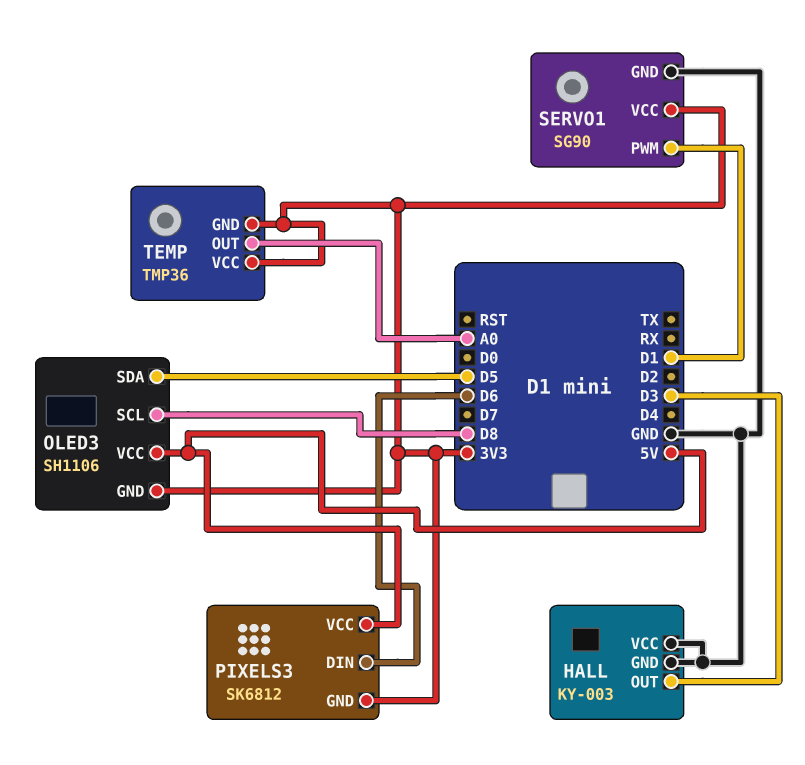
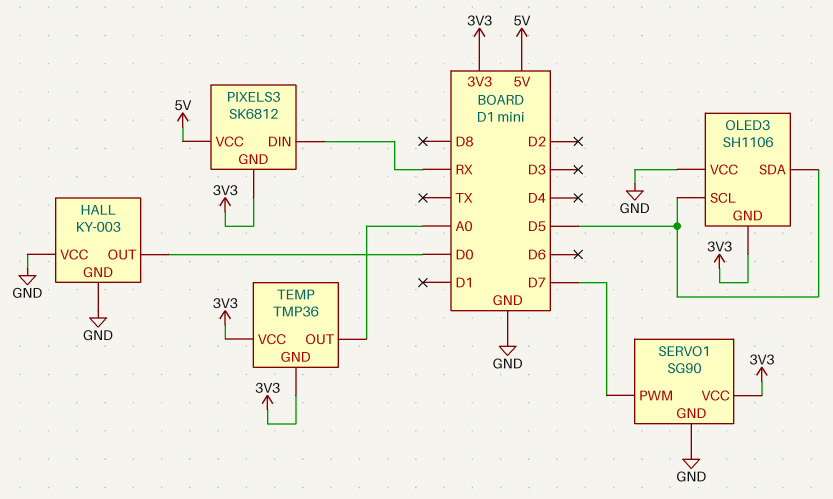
HALL pin OUT: D3 -> D0
OLED3 pin SCL: D8 -> D5
OLED3 pin VCC: 5V -> GND
PIXELS3 pin DIN: D6 -> RX
SERVO1 pin PWM: D1 -> D7

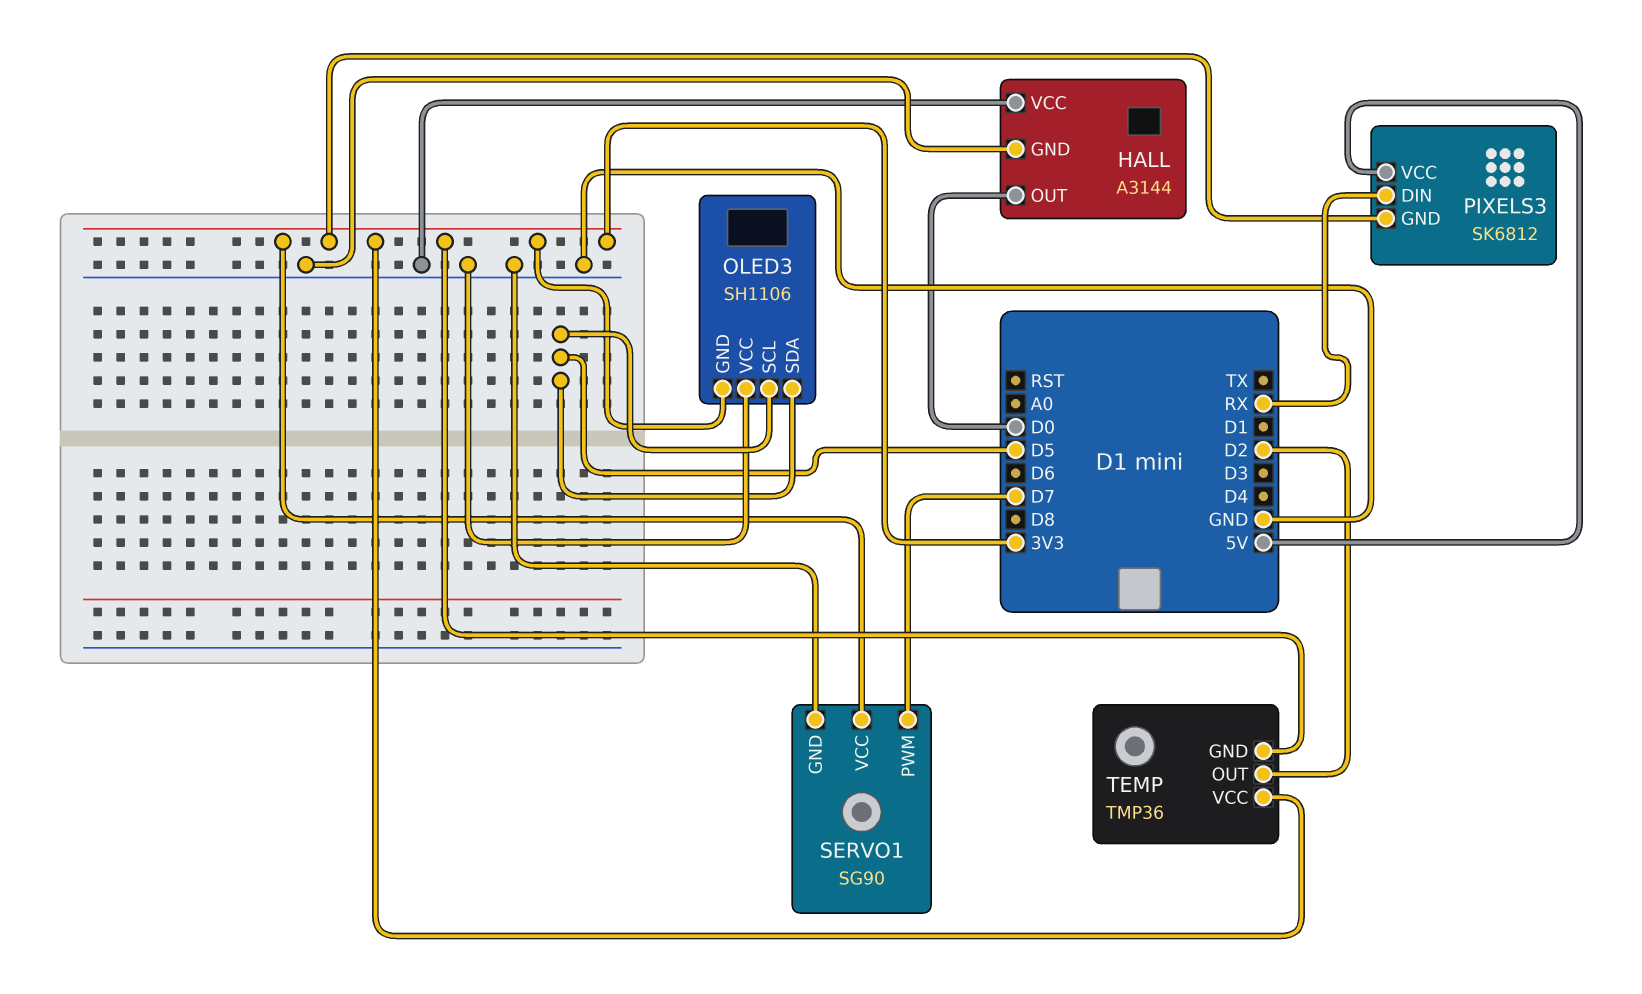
HALL: KY-003 -> A3144
TEMP pin OUT: A0 -> D2

